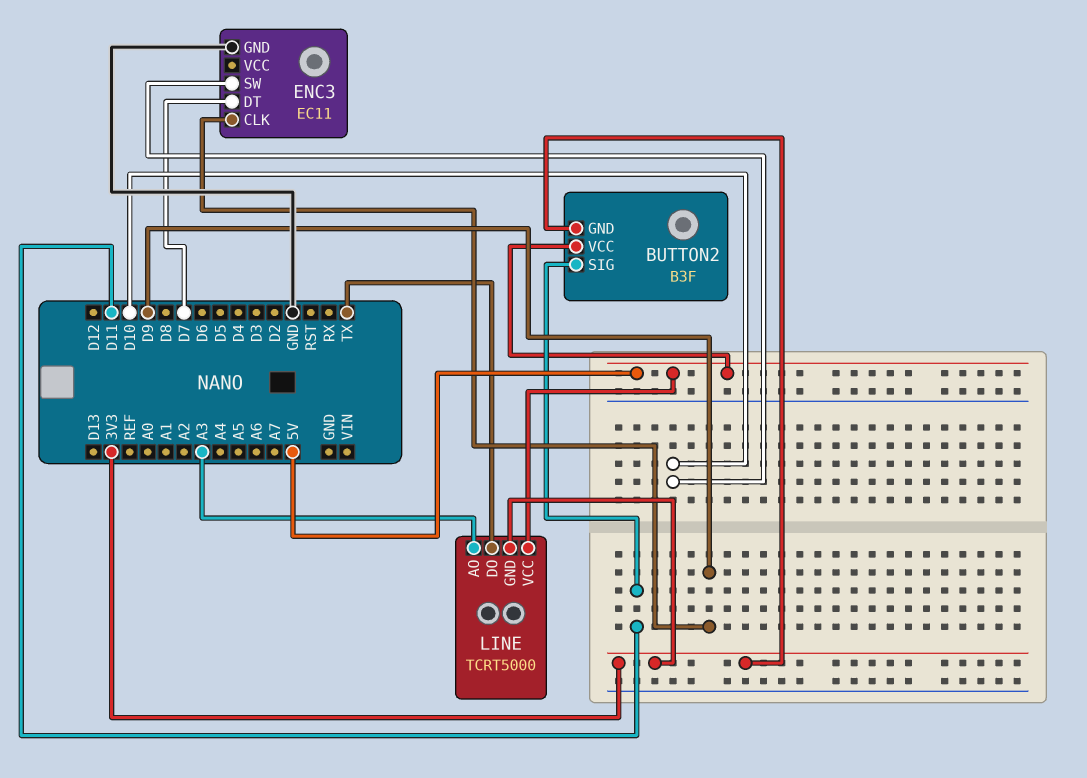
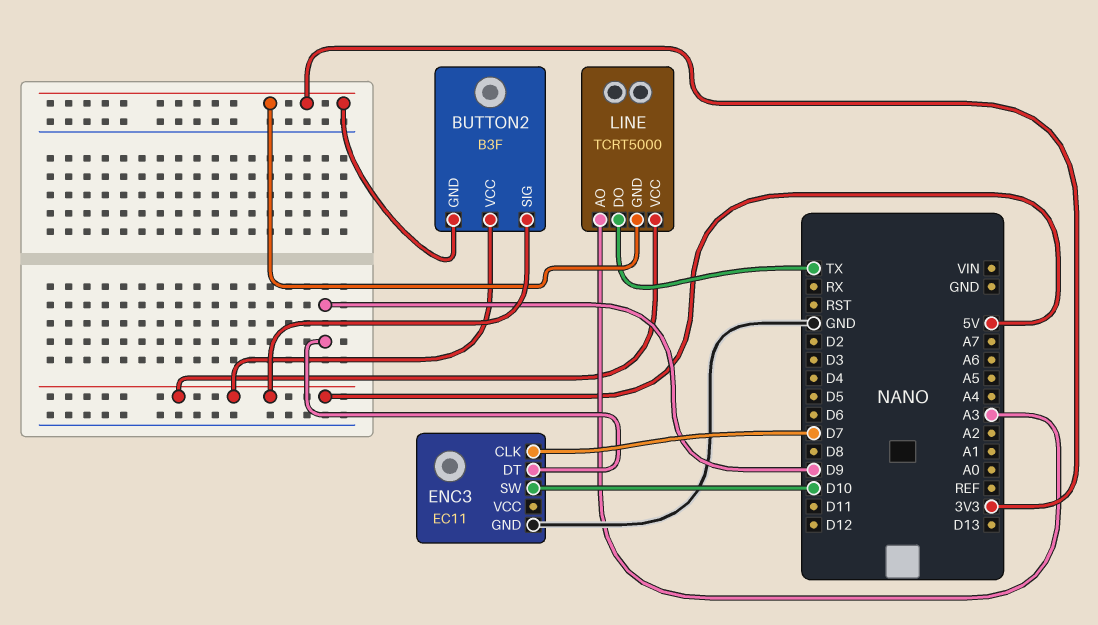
BUTTON2 pin SIG: D11 -> 5V
ENC3 pin CLK: D9 -> D7
ENC3 pin DT: D7 -> D9

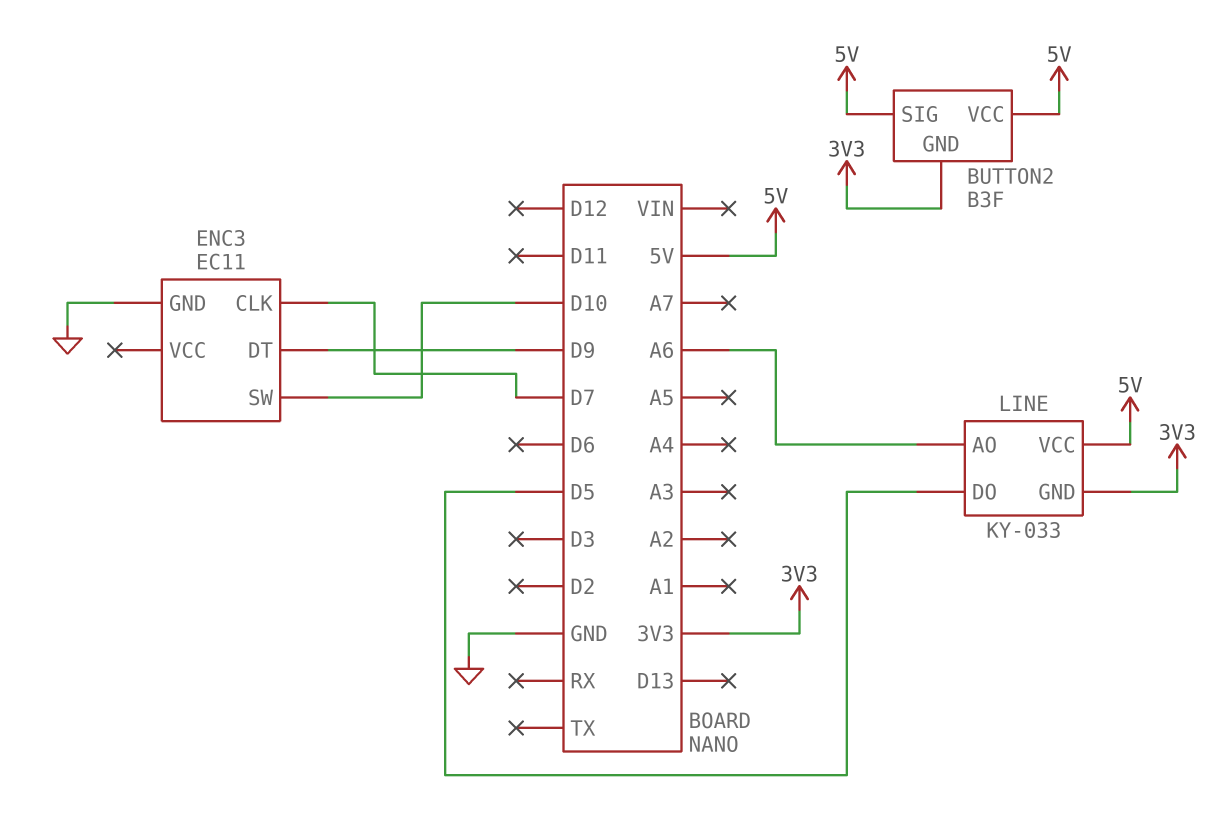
LINE: TCRT5000 -> KY-033
LINE pin AO: A3 -> A6
LINE pin DO: TX -> D5

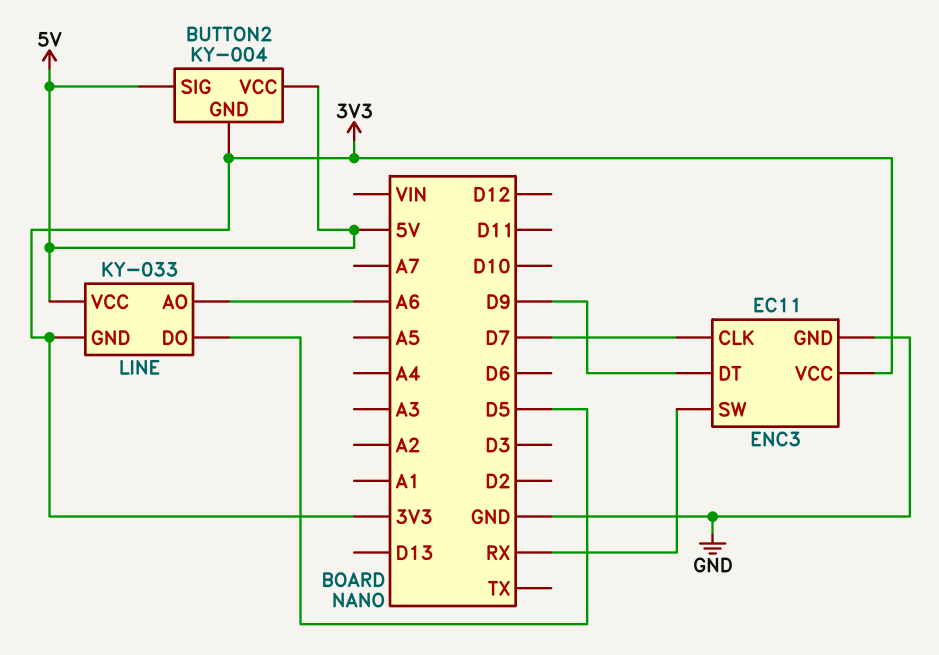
BUTTON2: B3F -> KY-004
ENC3 pin SW: D10 -> RX
ENC3 pin VCC: none -> 3V3

